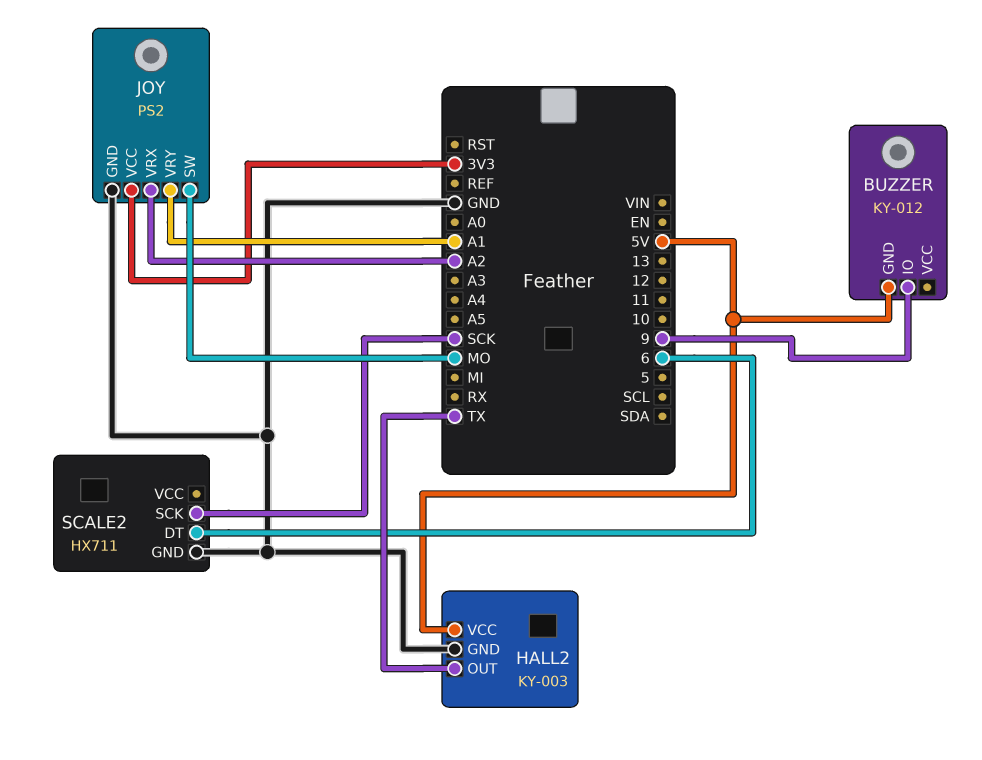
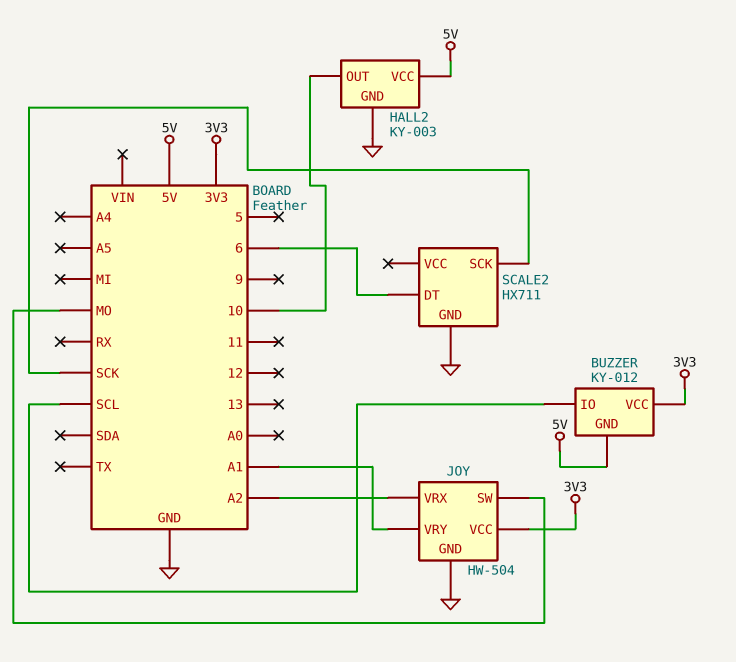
BUZZER pin IO: 9 -> SCL
BUZZER pin VCC: none -> 3V3
HALL2 pin OUT: TX -> 10
JOY: PS2 -> HW-504

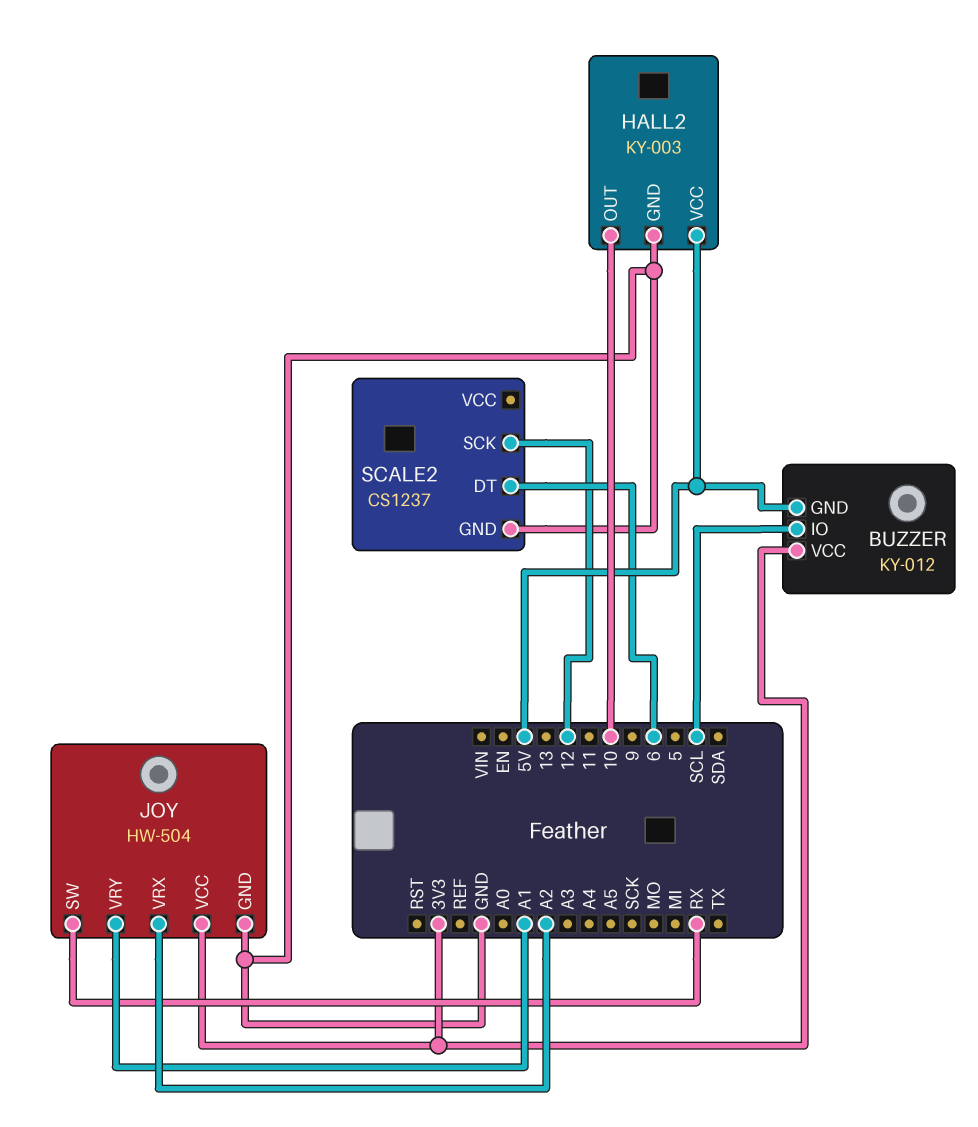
JOY pin SW: MO -> RX
SCALE2: HX711 -> CS1237
SCALE2 pin SCK: SCK -> 12

